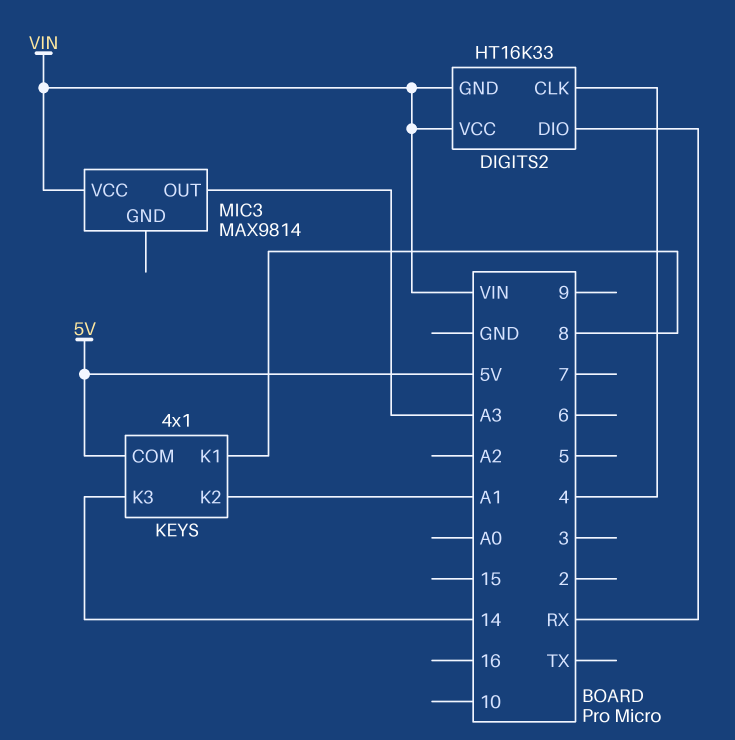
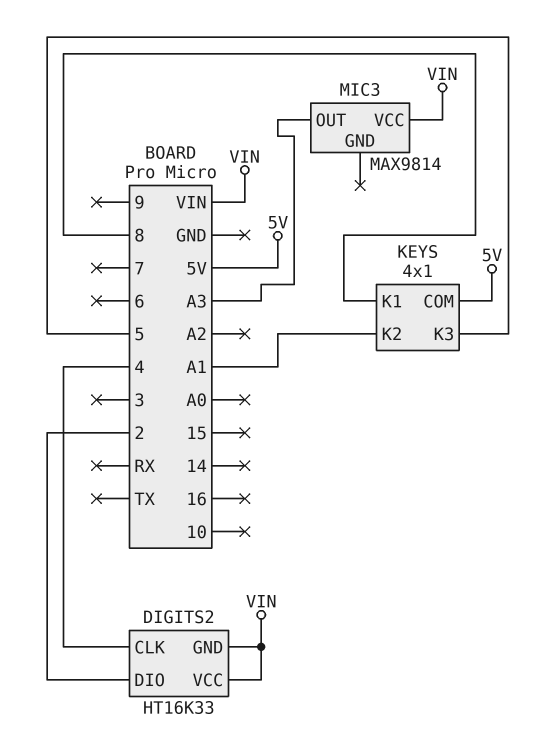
DIGITS2 pin DIO: RX -> 2
KEYS pin K3: 14 -> 5

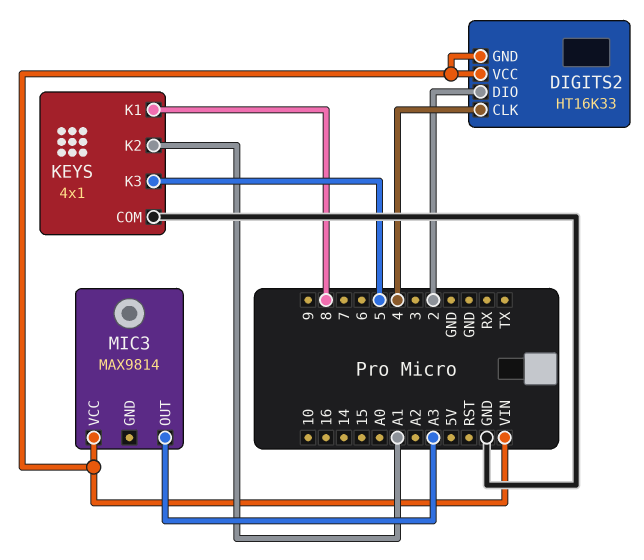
KEYS pin COM: 5V -> GND

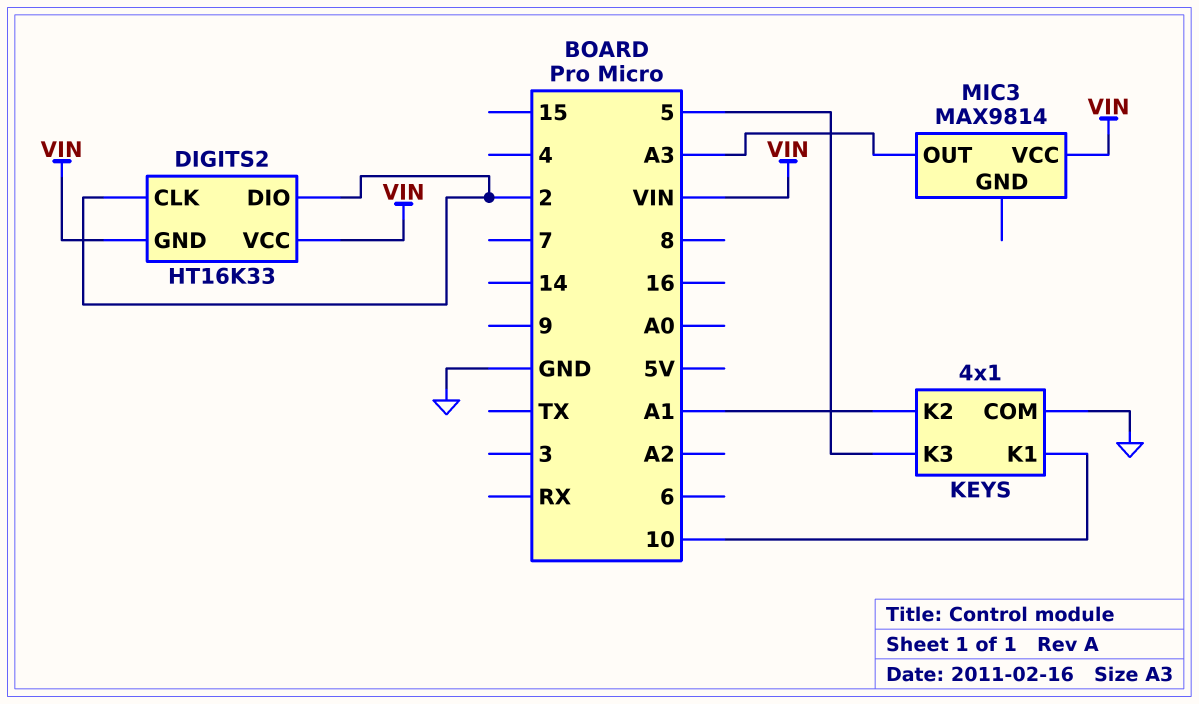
DIGITS2 pin CLK: 4 -> 2
KEYS pin K1: 8 -> 10

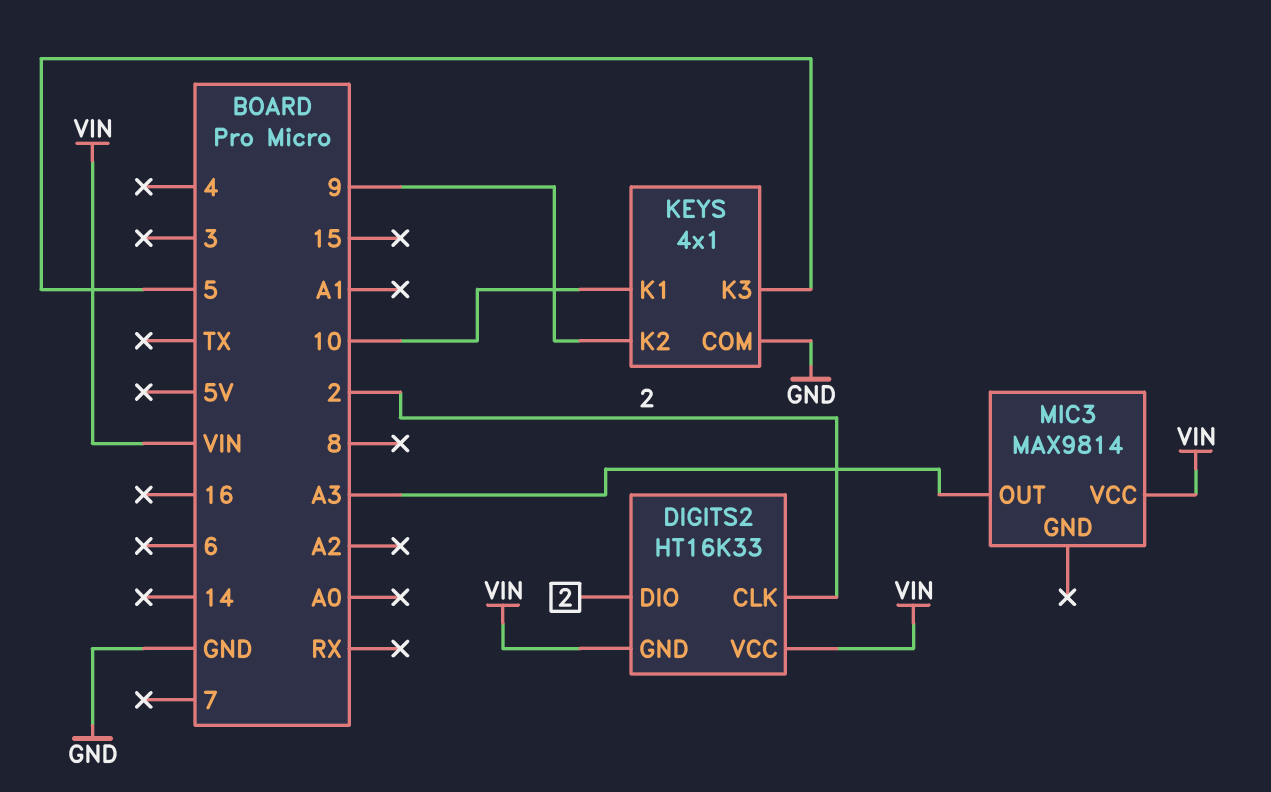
KEYS pin K2: A1 -> 9

